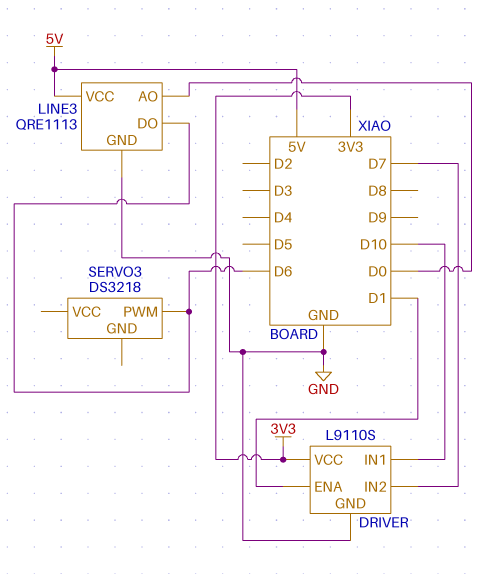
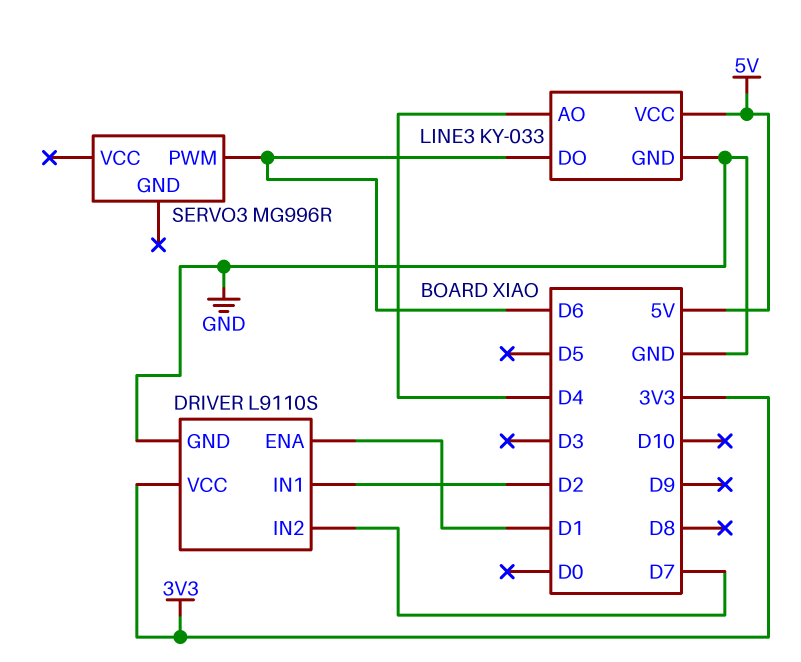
DRIVER pin IN1: D10 -> D2
LINE3: QRE1113 -> KY-033
LINE3 pin AO: D0 -> D4
SERVO3: DS3218 -> MG996R

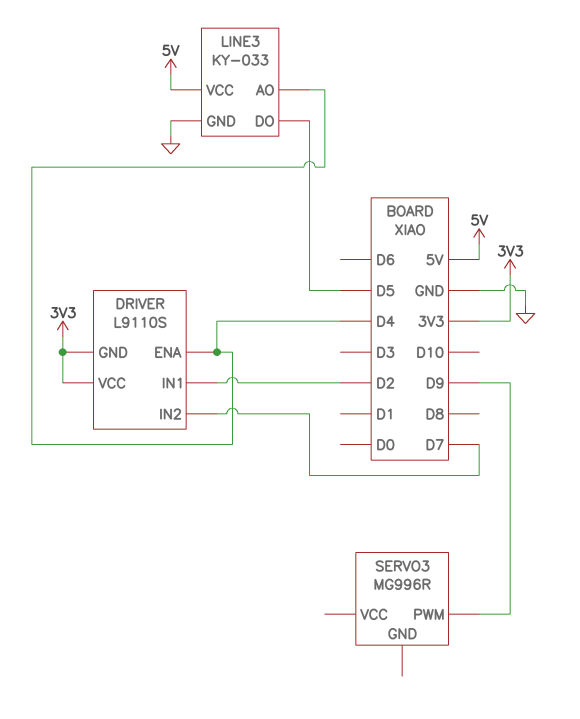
DRIVER pin ENA: D1 -> D4
DRIVER pin GND: GND -> 3V3
LINE3 pin DO: D6 -> D5
SERVO3 pin PWM: D6 -> D9

